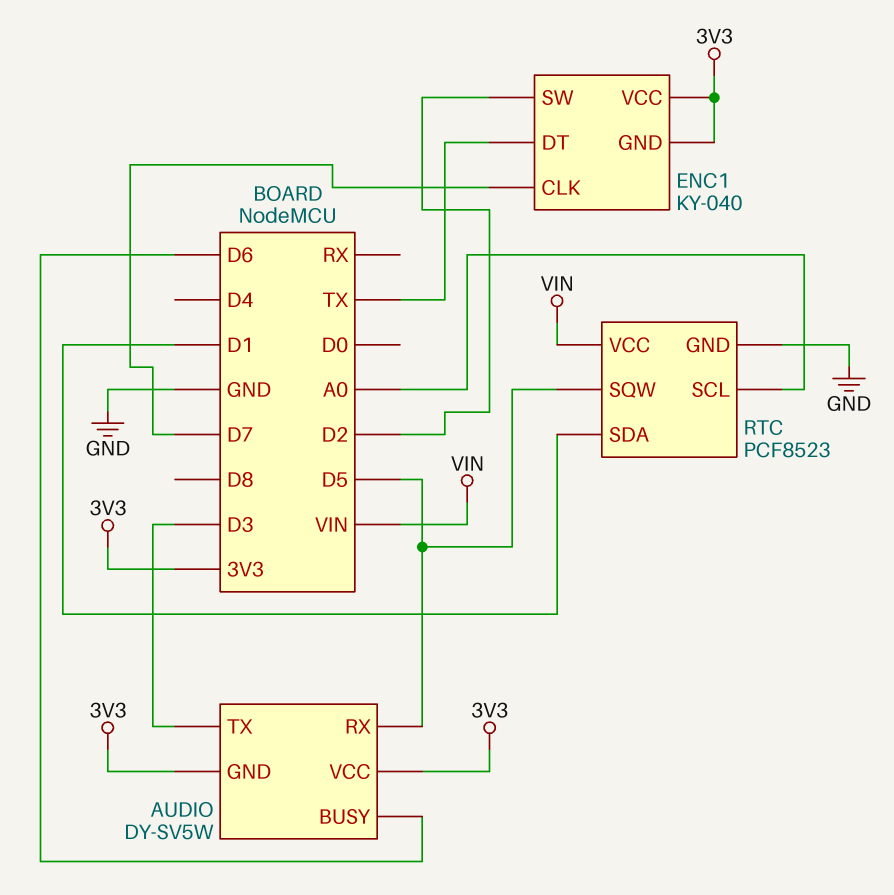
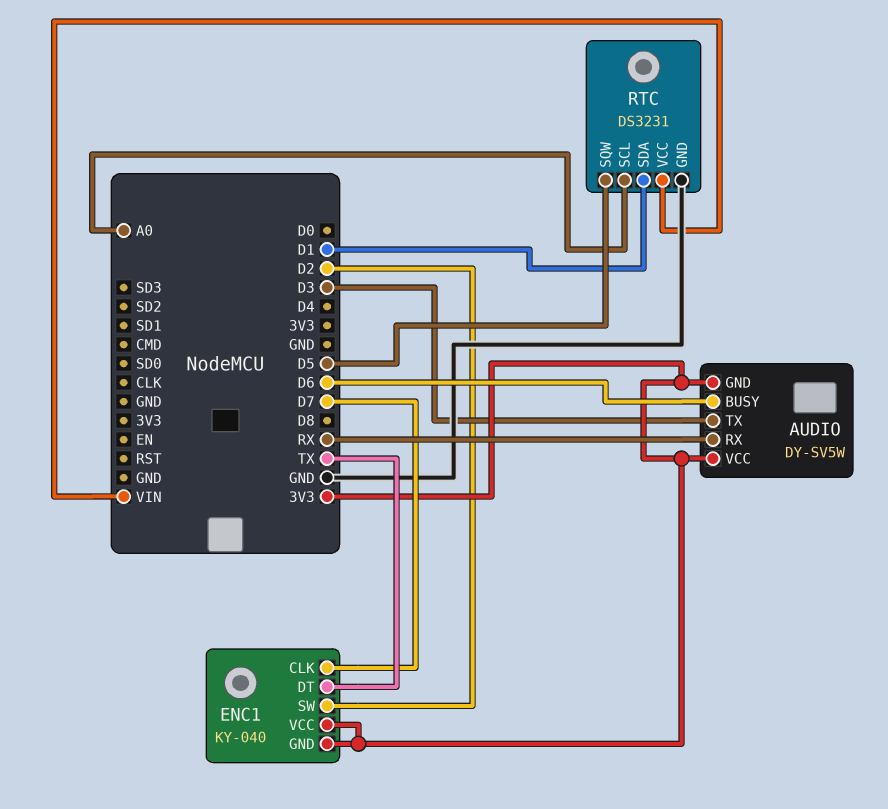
AUDIO pin RX: D5 -> RX
RTC: PCF8523 -> DS3231

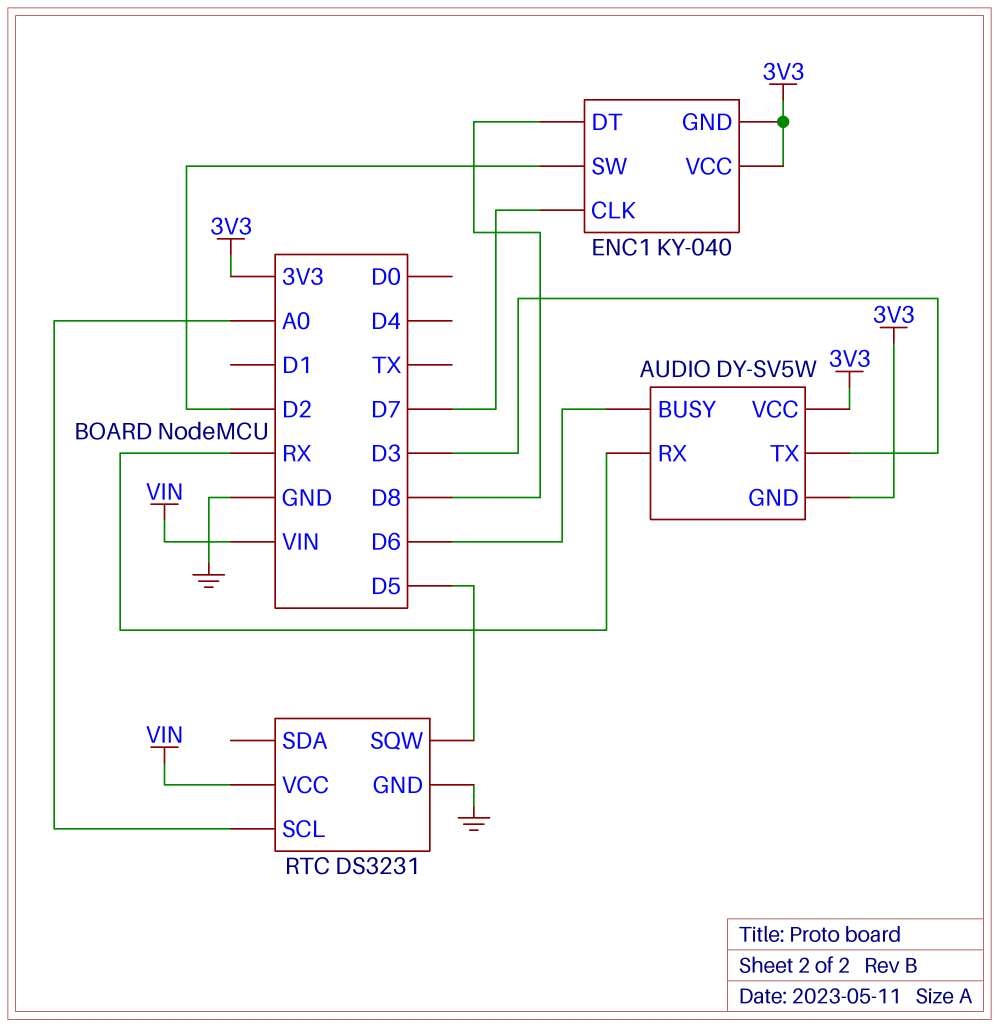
ENC1 pin DT: TX -> D8
RTC pin SDA: D1 -> none

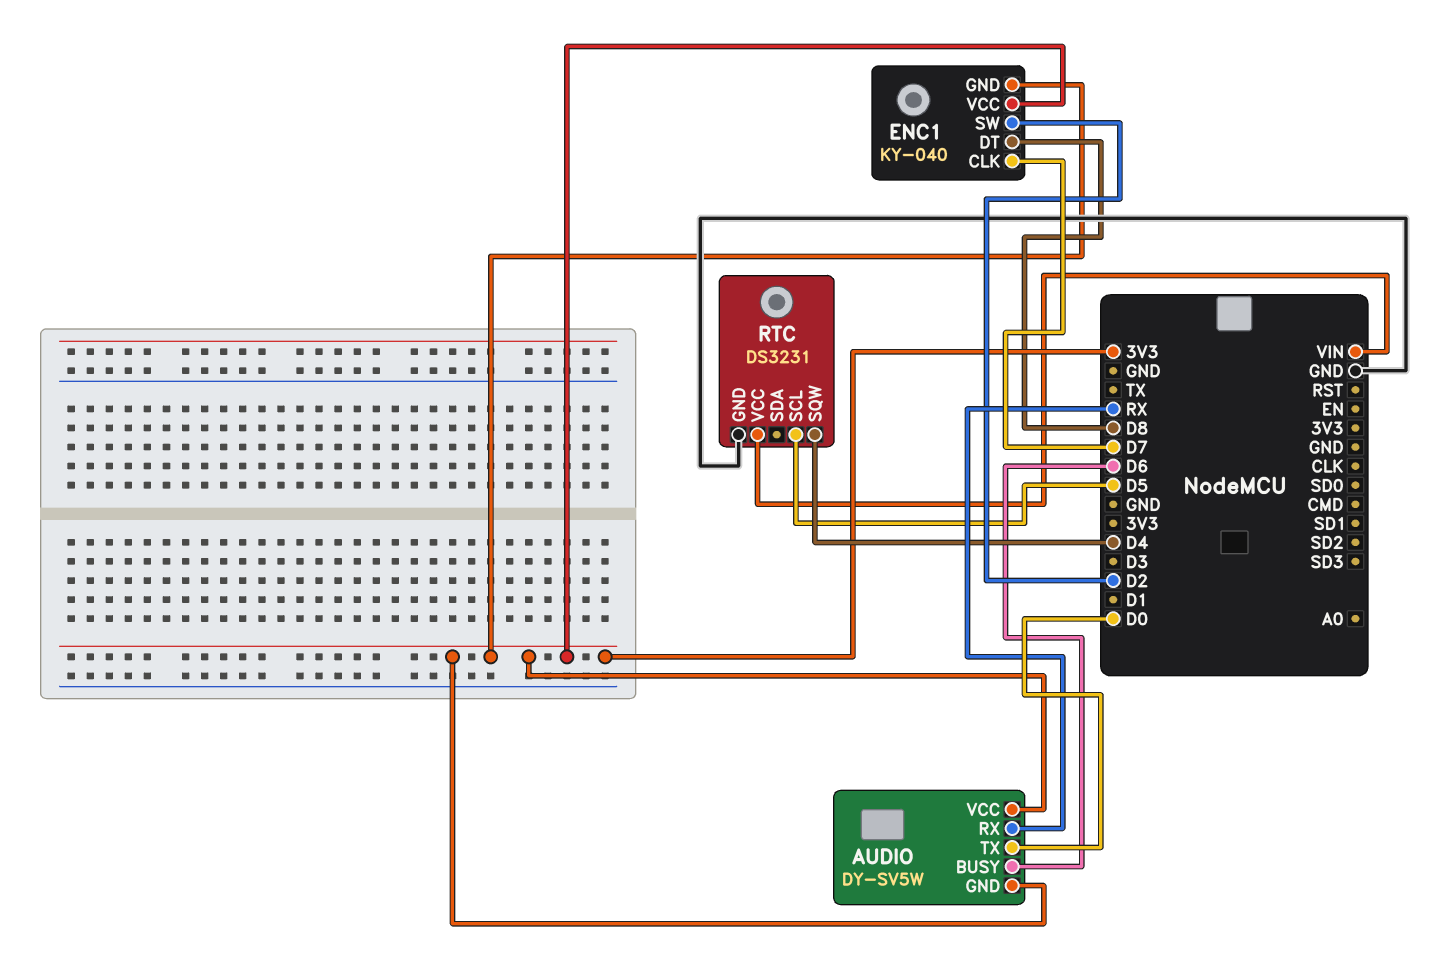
AUDIO pin TX: D3 -> D0
RTC pin SCL: A0 -> D5
RTC pin SQW: D5 -> D4

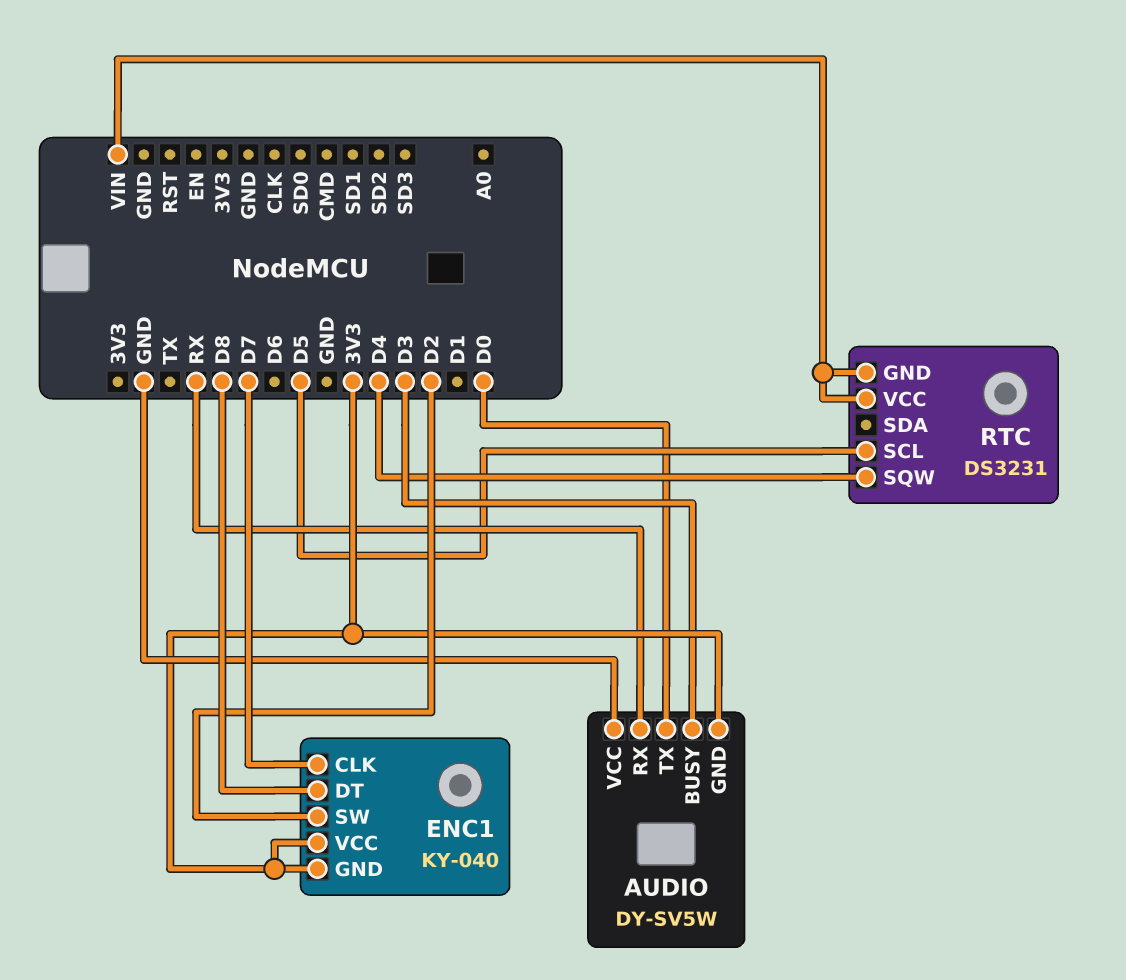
AUDIO pin BUSY: D6 -> D3
AUDIO pin VCC: 3V3 -> GND
RTC pin GND: GND -> VIN

